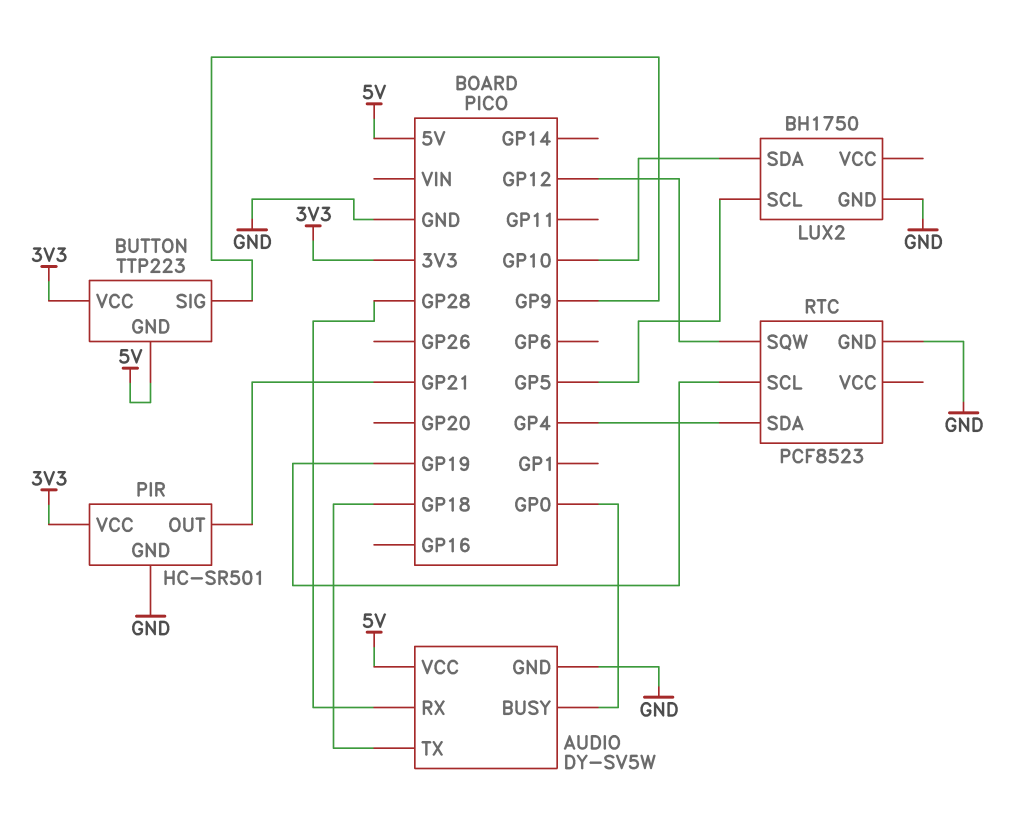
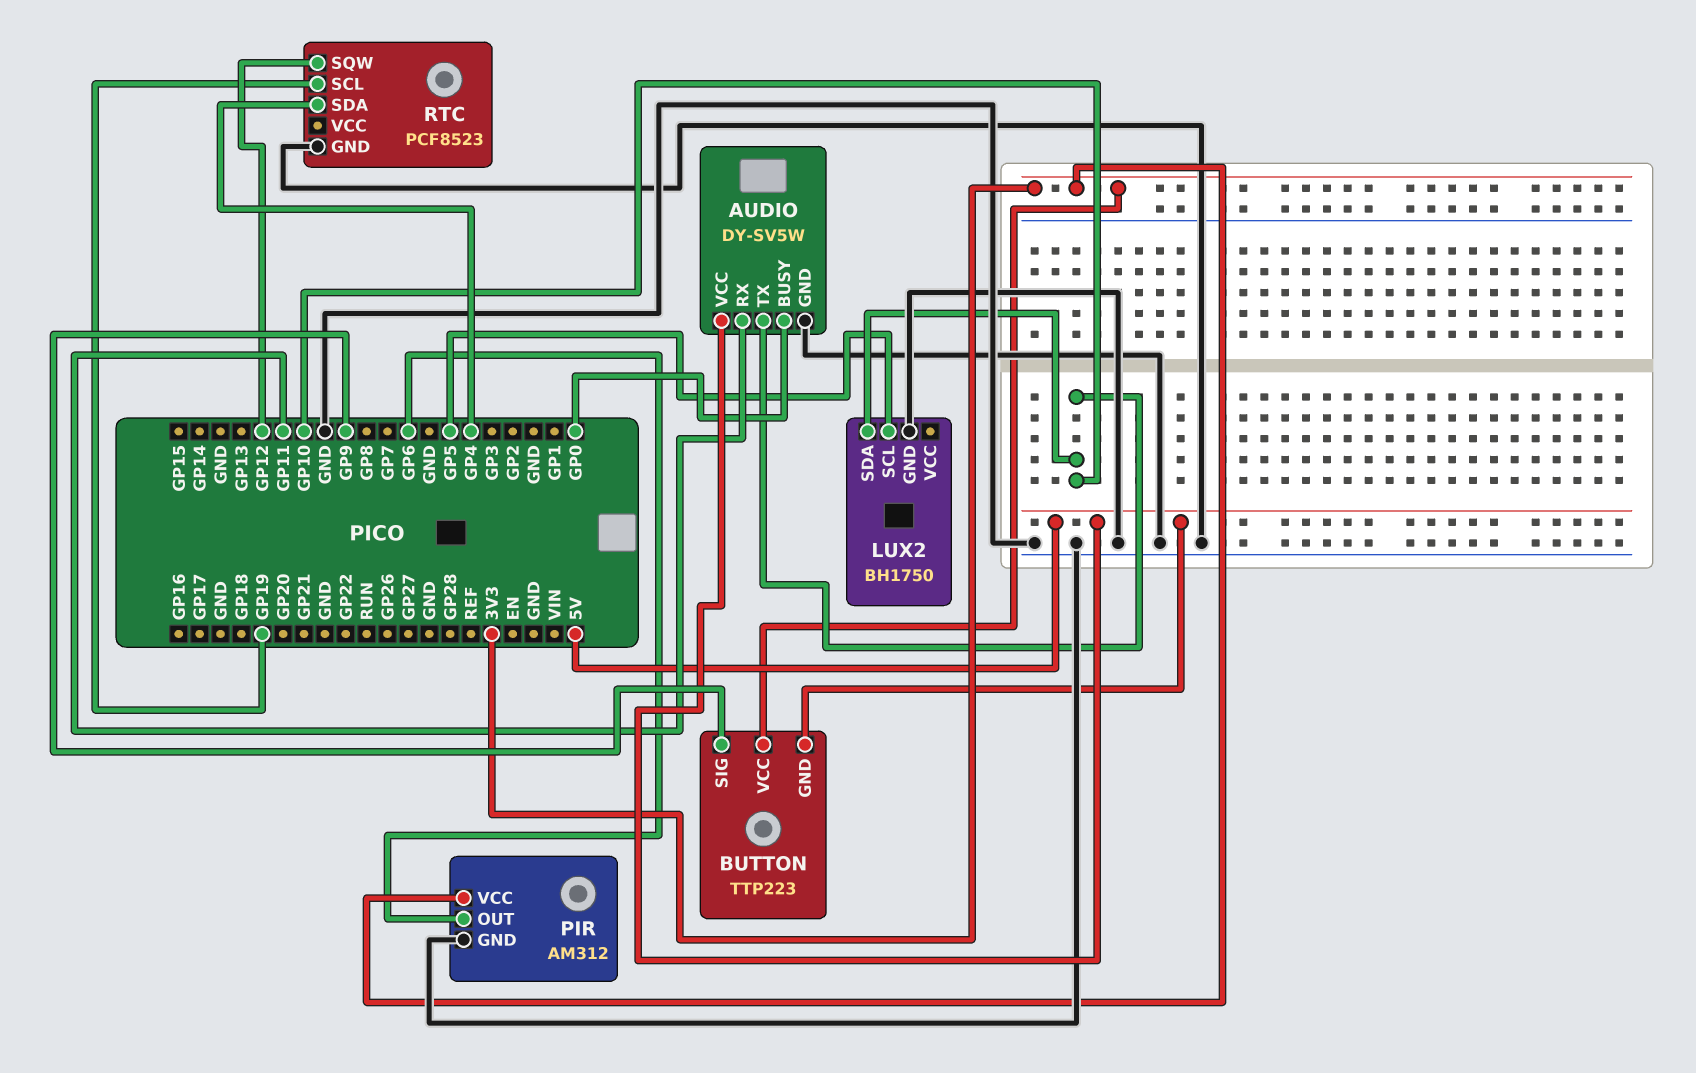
AUDIO pin RX: GP28 -> GP11
AUDIO pin TX: GP18 -> GP10
PIR: HC-SR501 -> AM312
PIR pin OUT: GP21 -> GP6

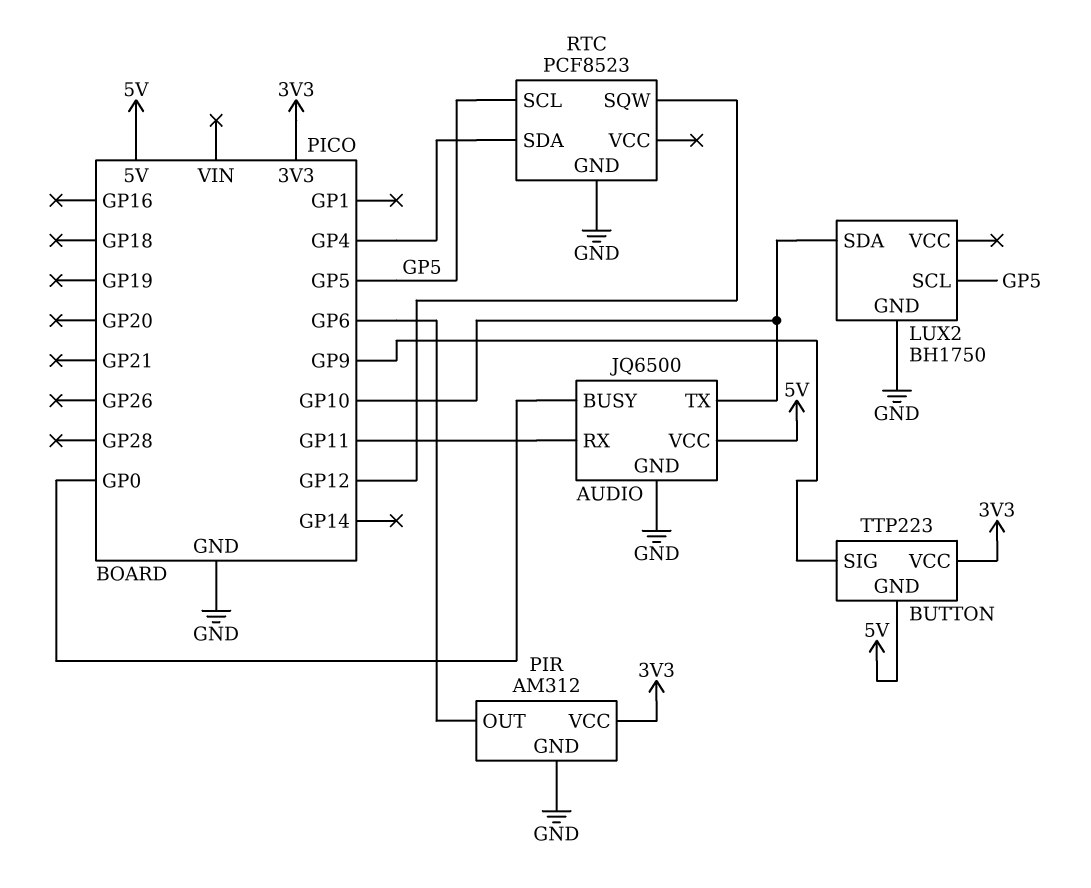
AUDIO: DY-SV5W -> JQ6500
RTC pin SCL: GP19 -> GP5

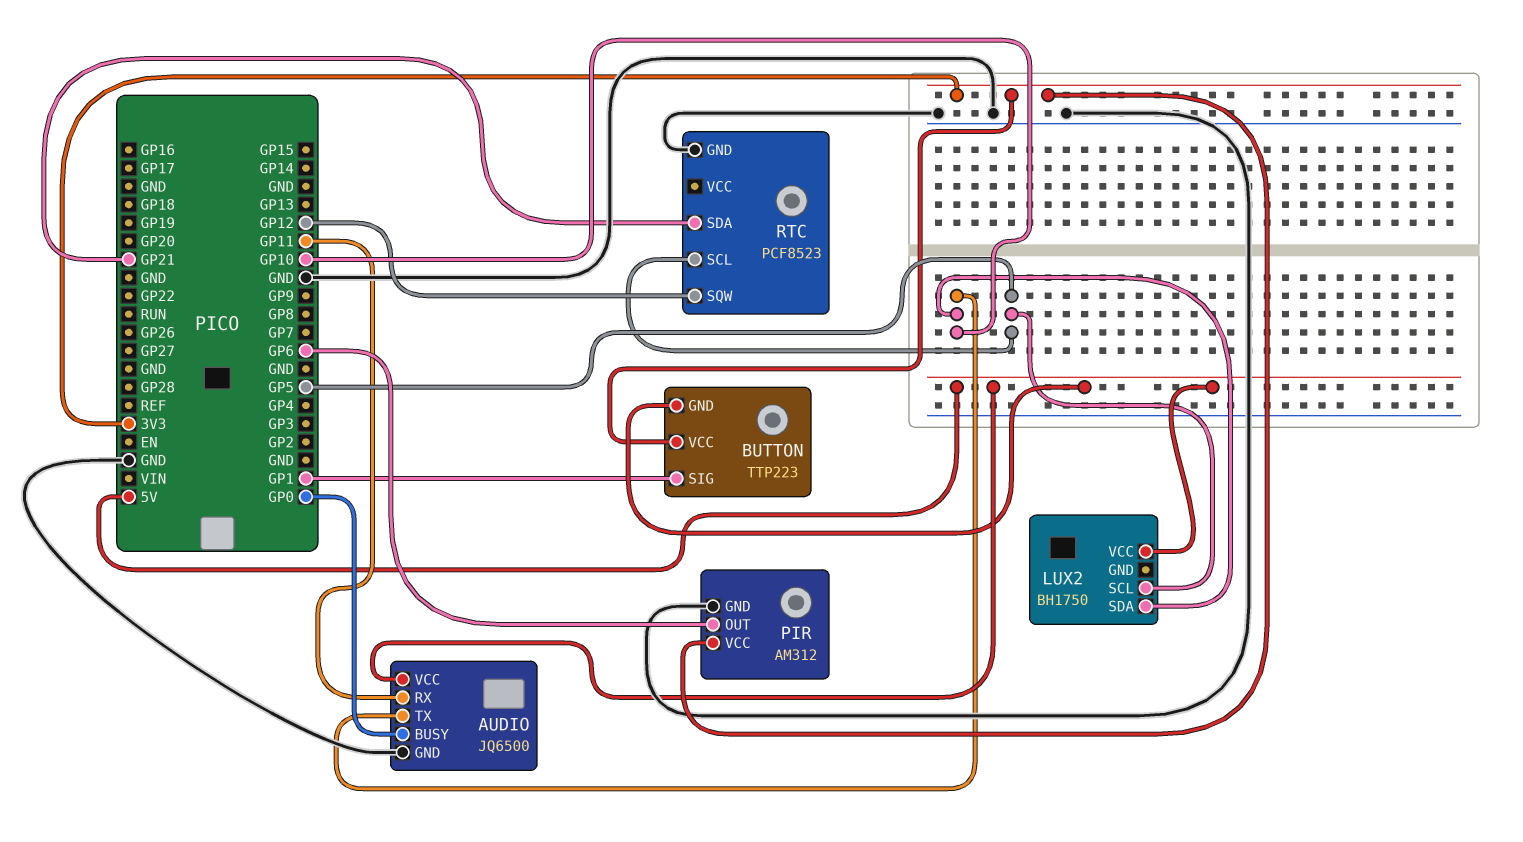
BUTTON pin SIG: GP9 -> GP1
LUX2 pin GND: GND -> none
LUX2 pin VCC: none -> 5V
RTC pin SDA: GP4 -> GP21

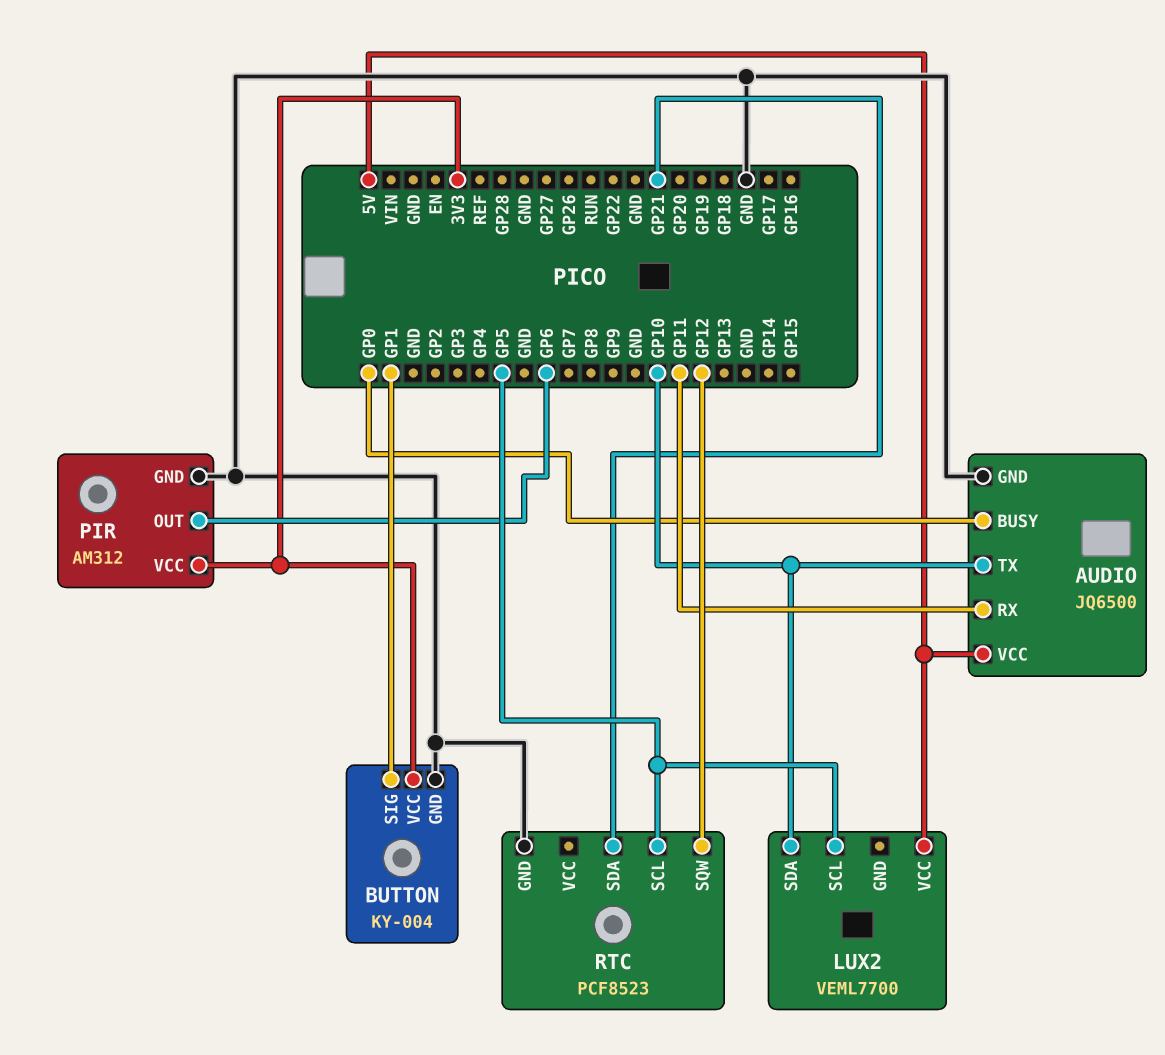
BUTTON: TTP223 -> KY-004
BUTTON pin GND: 5V -> GND
LUX2: BH1750 -> VEML7700

